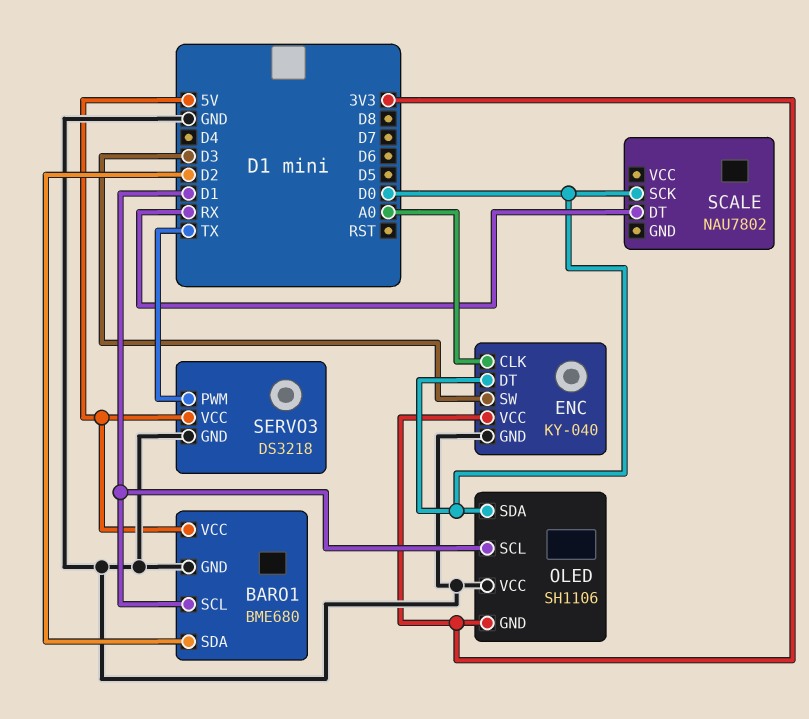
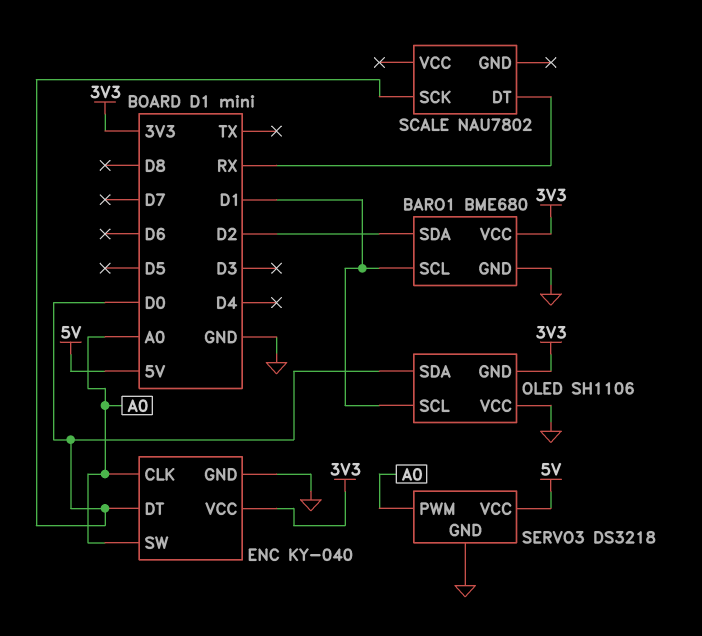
BARO1 pin VCC: 5V -> 3V3
ENC pin SW: D3 -> A0
SERVO3 pin PWM: TX -> A0

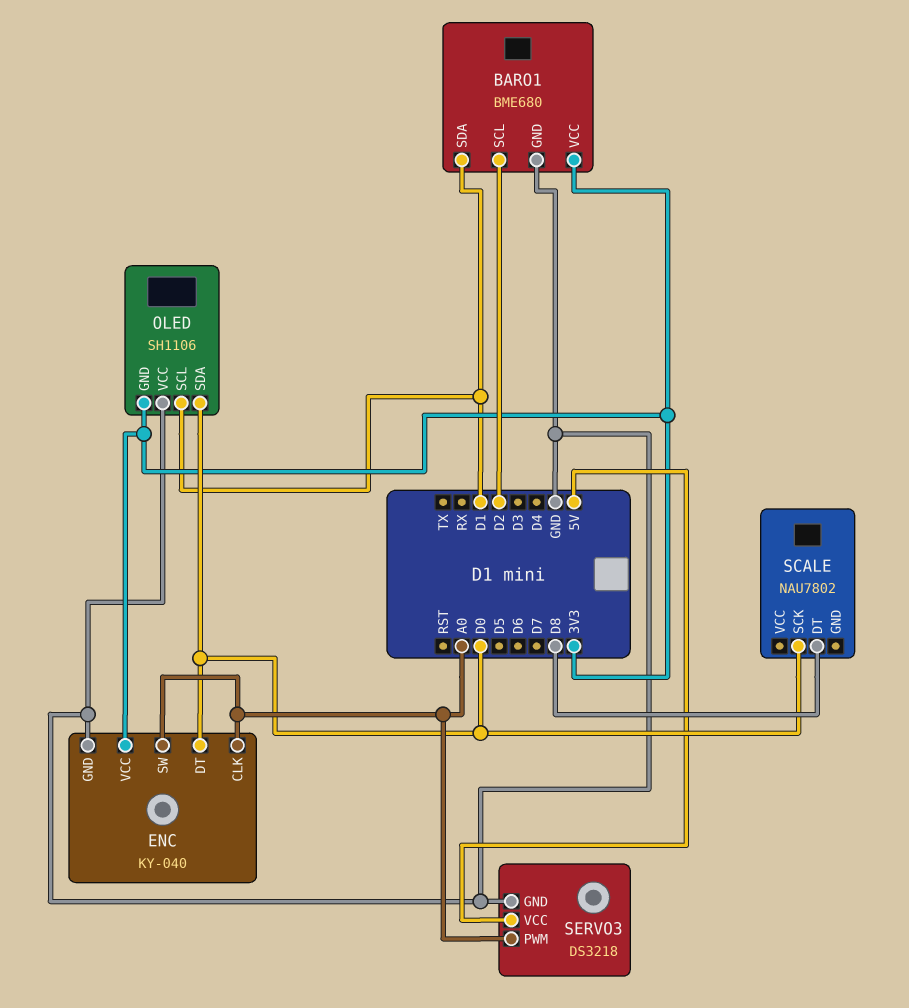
BARO1 pin SCL: D1 -> D2
BARO1 pin SDA: D2 -> D1
SCALE pin DT: RX -> D8

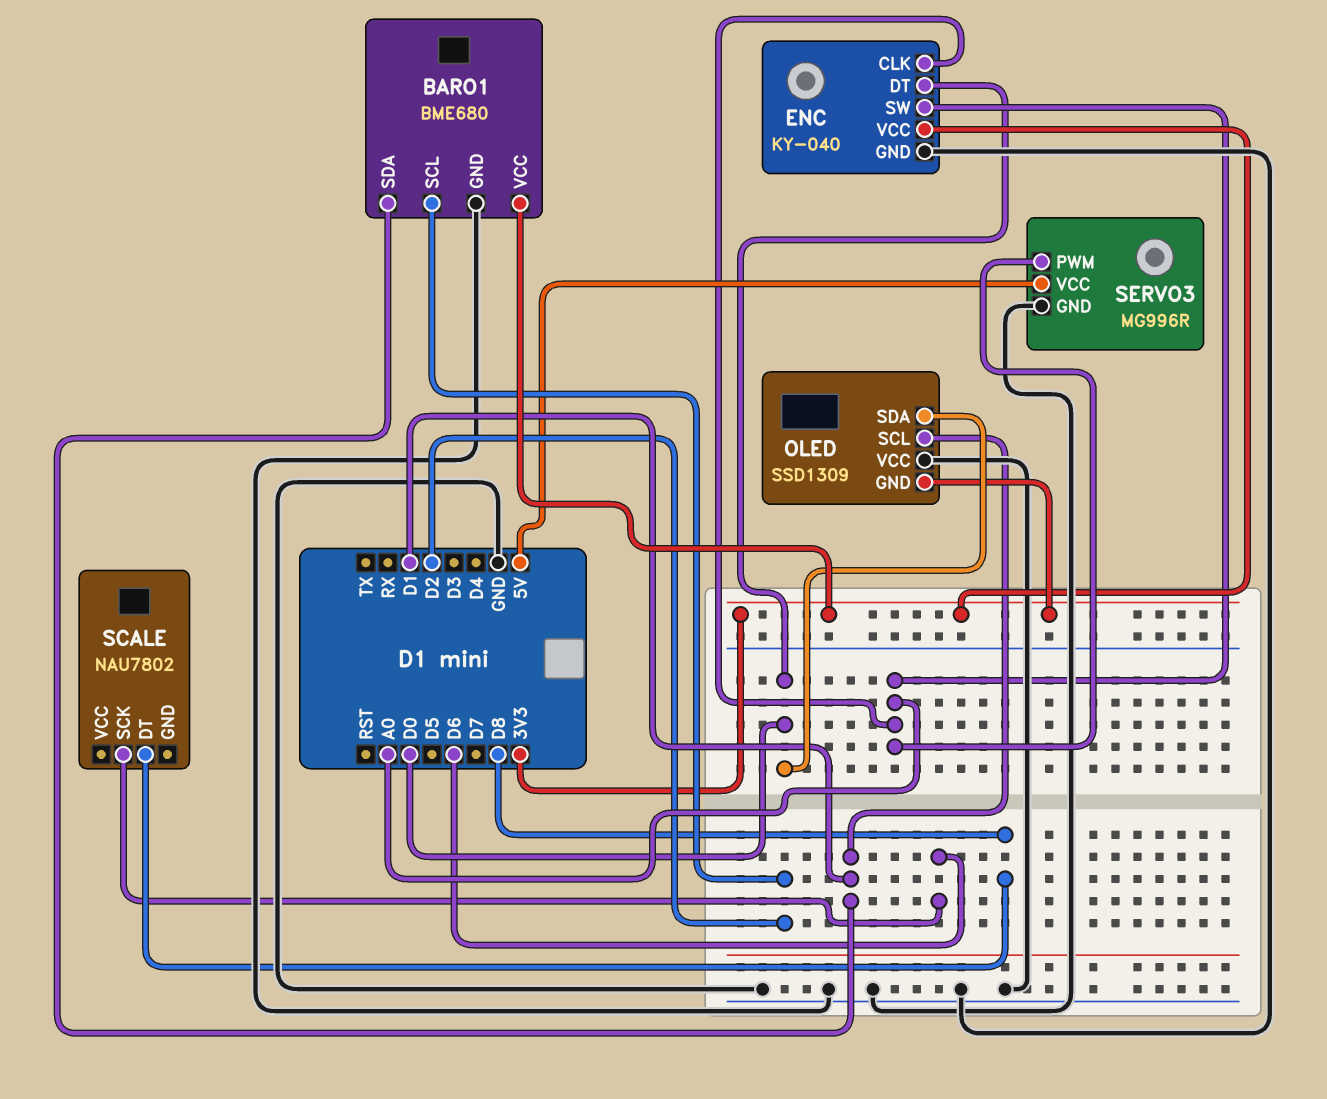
OLED: SH1106 -> SSD1309
SCALE pin SCK: D0 -> D6
SERVO3: DS3218 -> MG996R

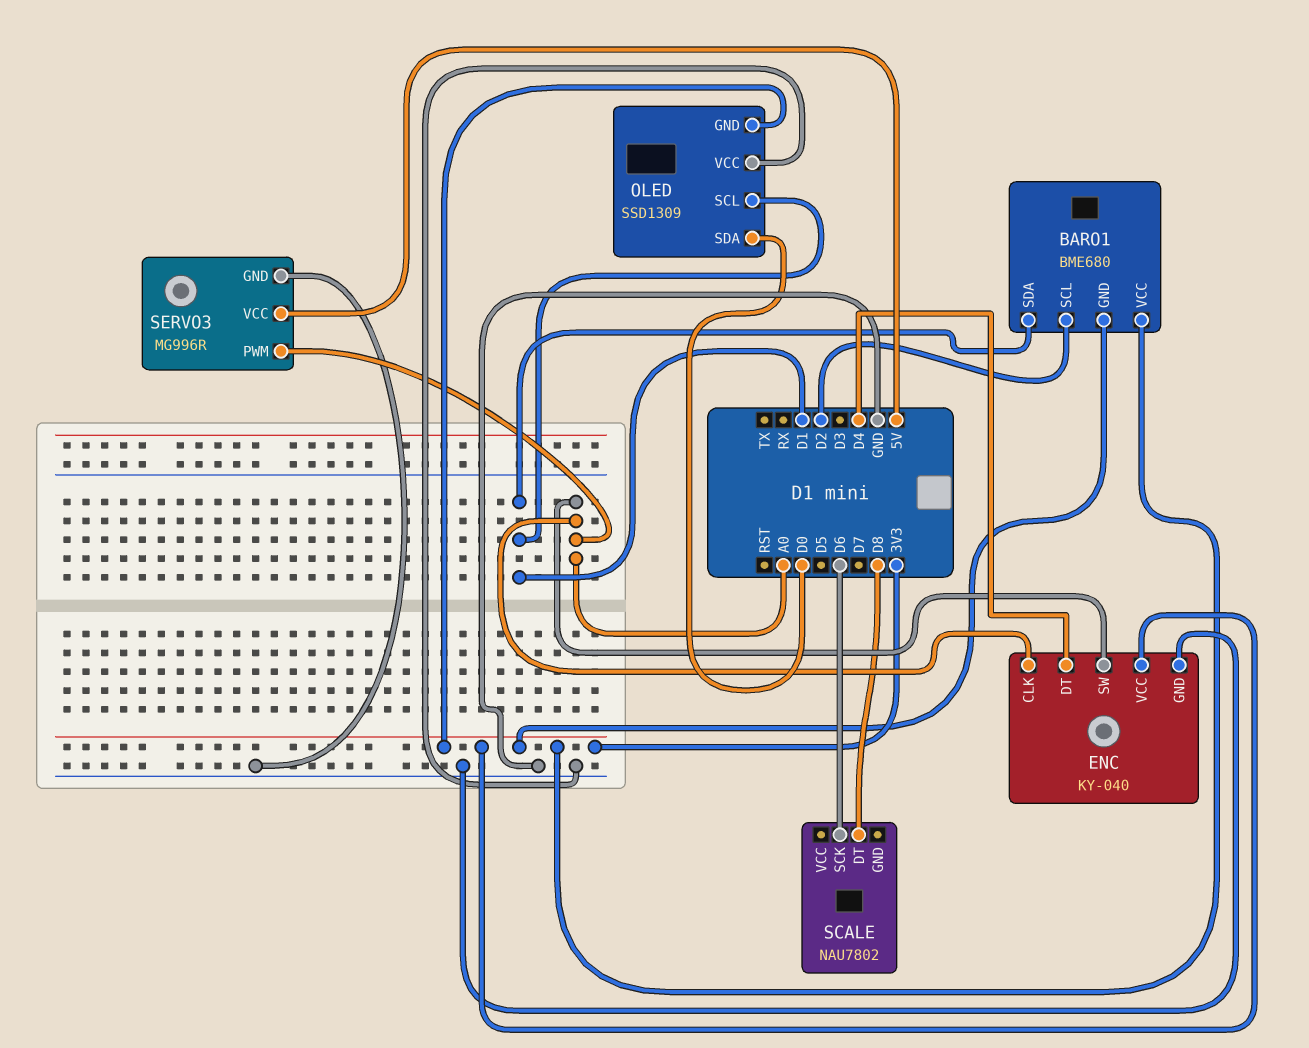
BARO1 pin GND: GND -> 3V3
ENC pin DT: D0 -> D4

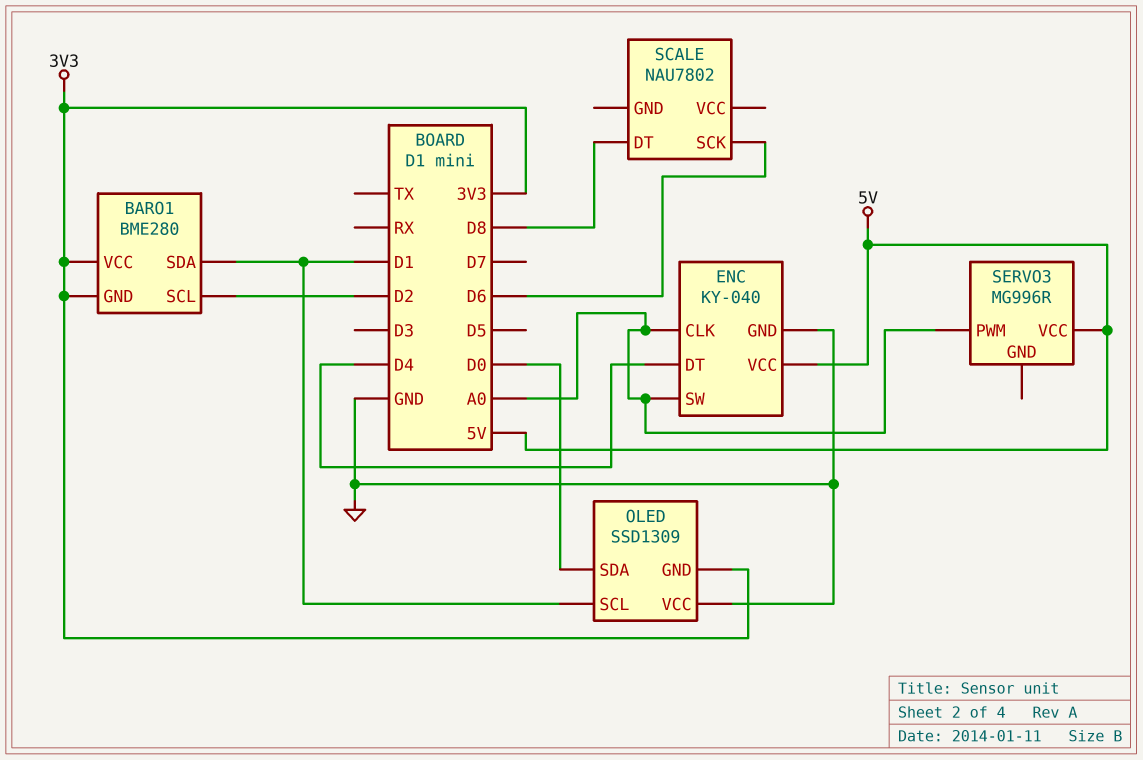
BARO1: BME680 -> BME280
ENC pin VCC: 3V3 -> 5V
SERVO3 pin GND: GND -> none

